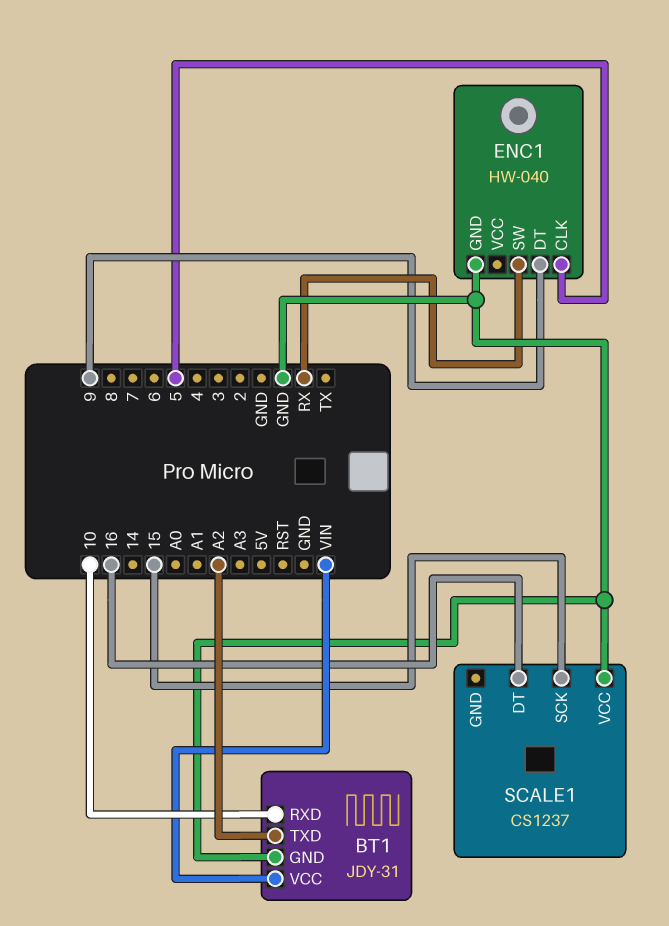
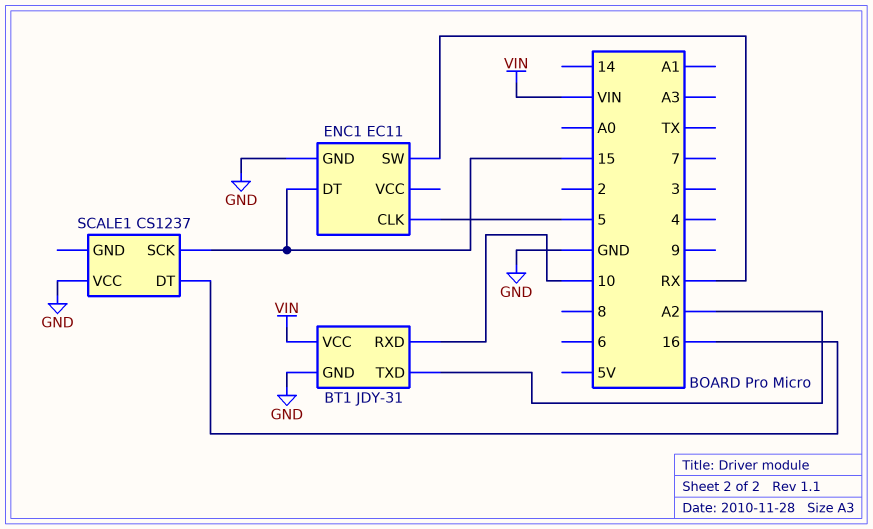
ENC1: HW-040 -> EC11
ENC1 pin DT: 9 -> 15

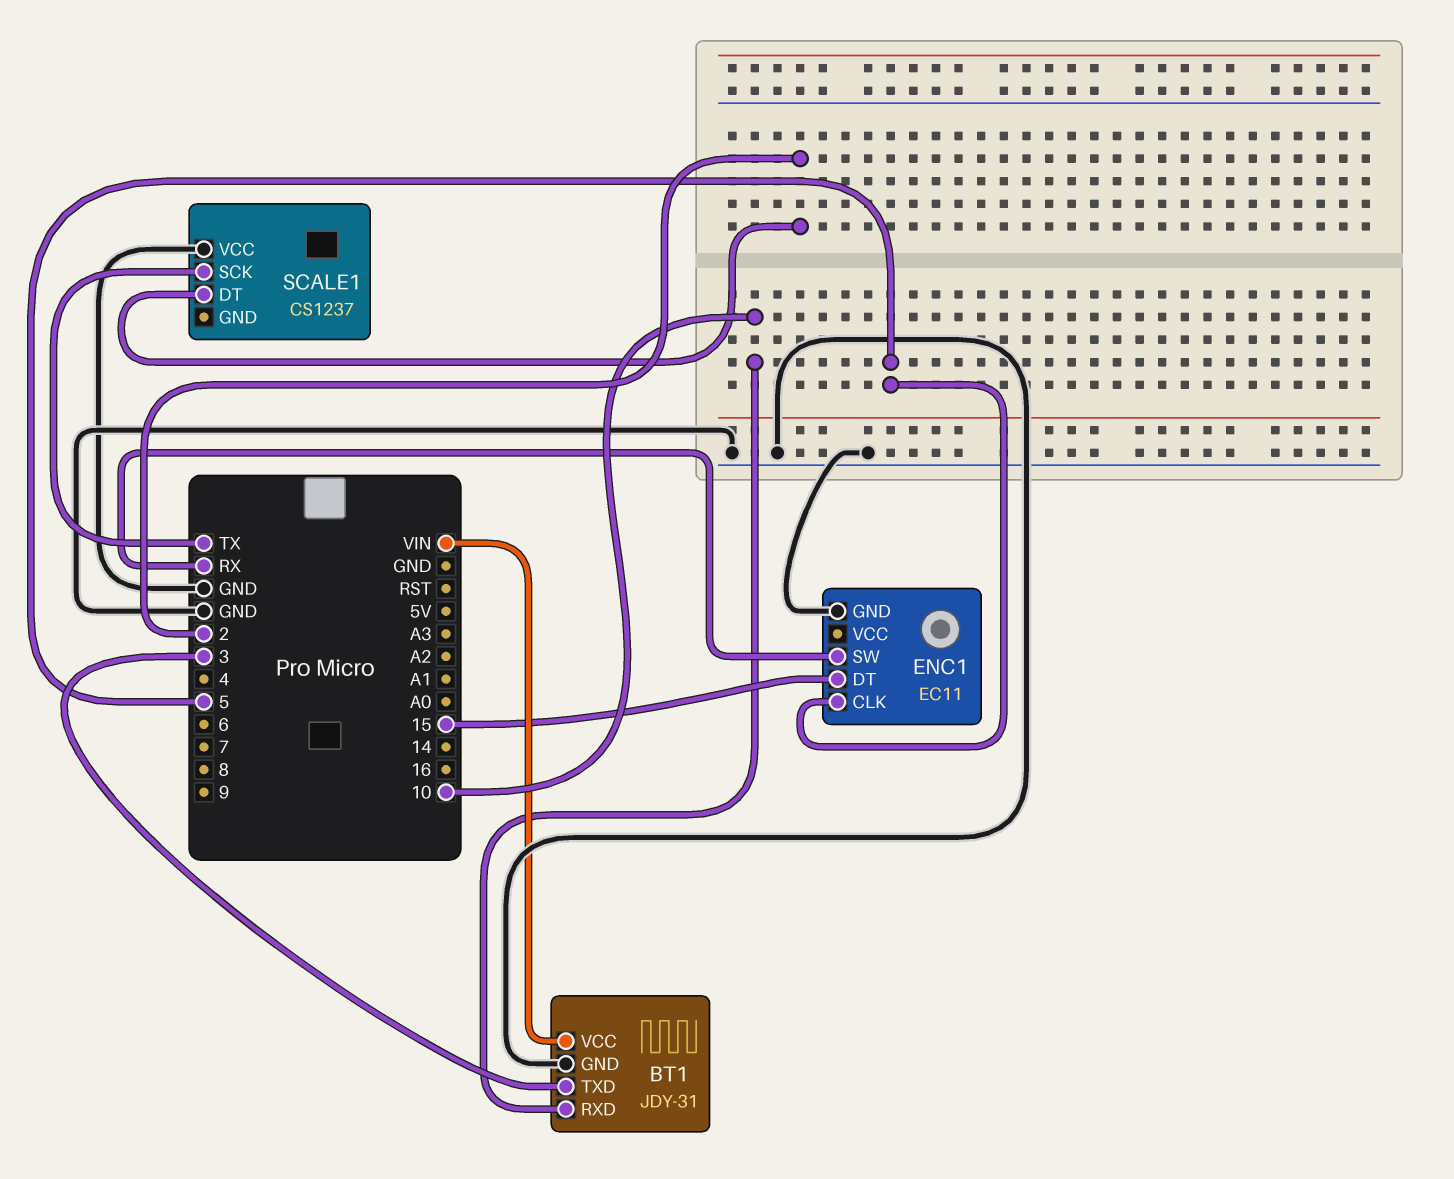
BT1 pin TXD: A2 -> 3
SCALE1 pin DT: 16 -> 2
SCALE1 pin SCK: 15 -> TX

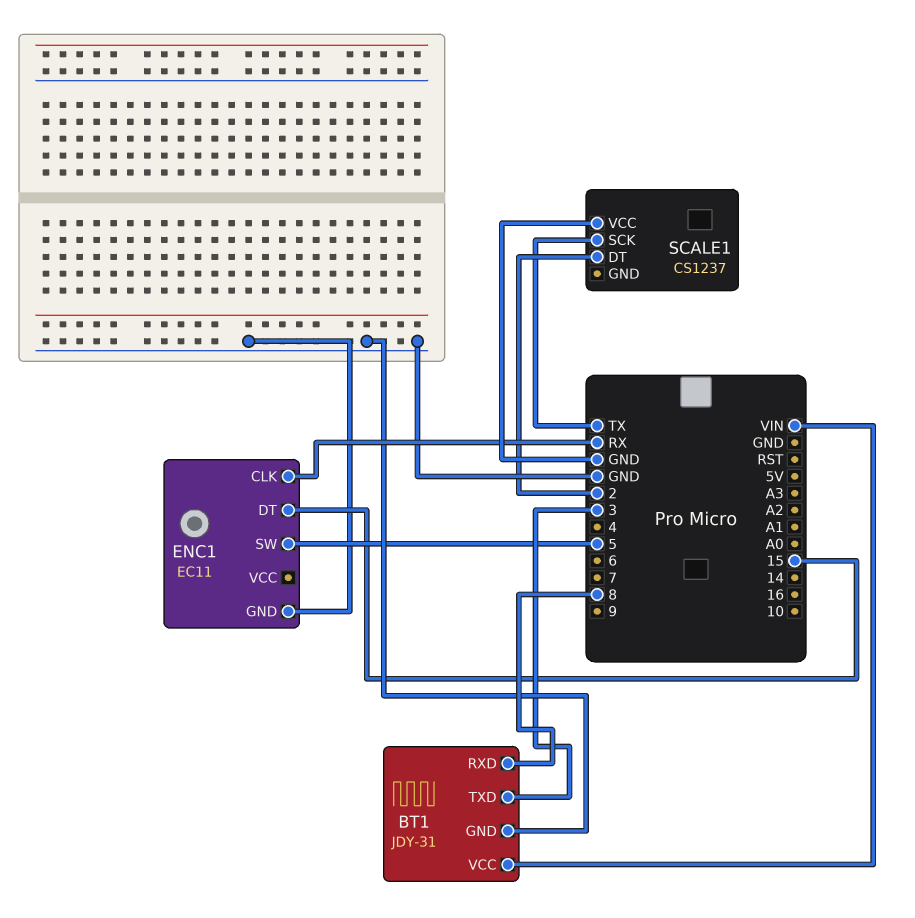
BT1 pin RXD: 10 -> 8
ENC1 pin CLK: 5 -> RX
ENC1 pin SW: RX -> 5

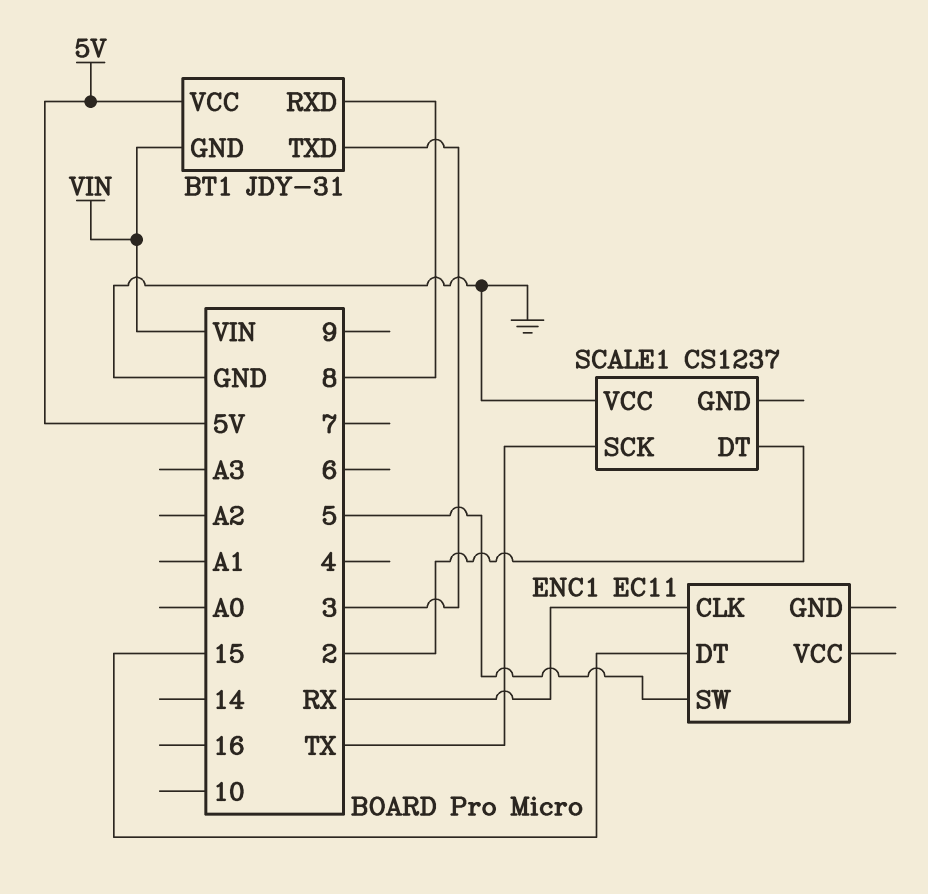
BT1 pin GND: GND -> VIN
BT1 pin VCC: VIN -> 5V
ENC1 pin GND: GND -> none

